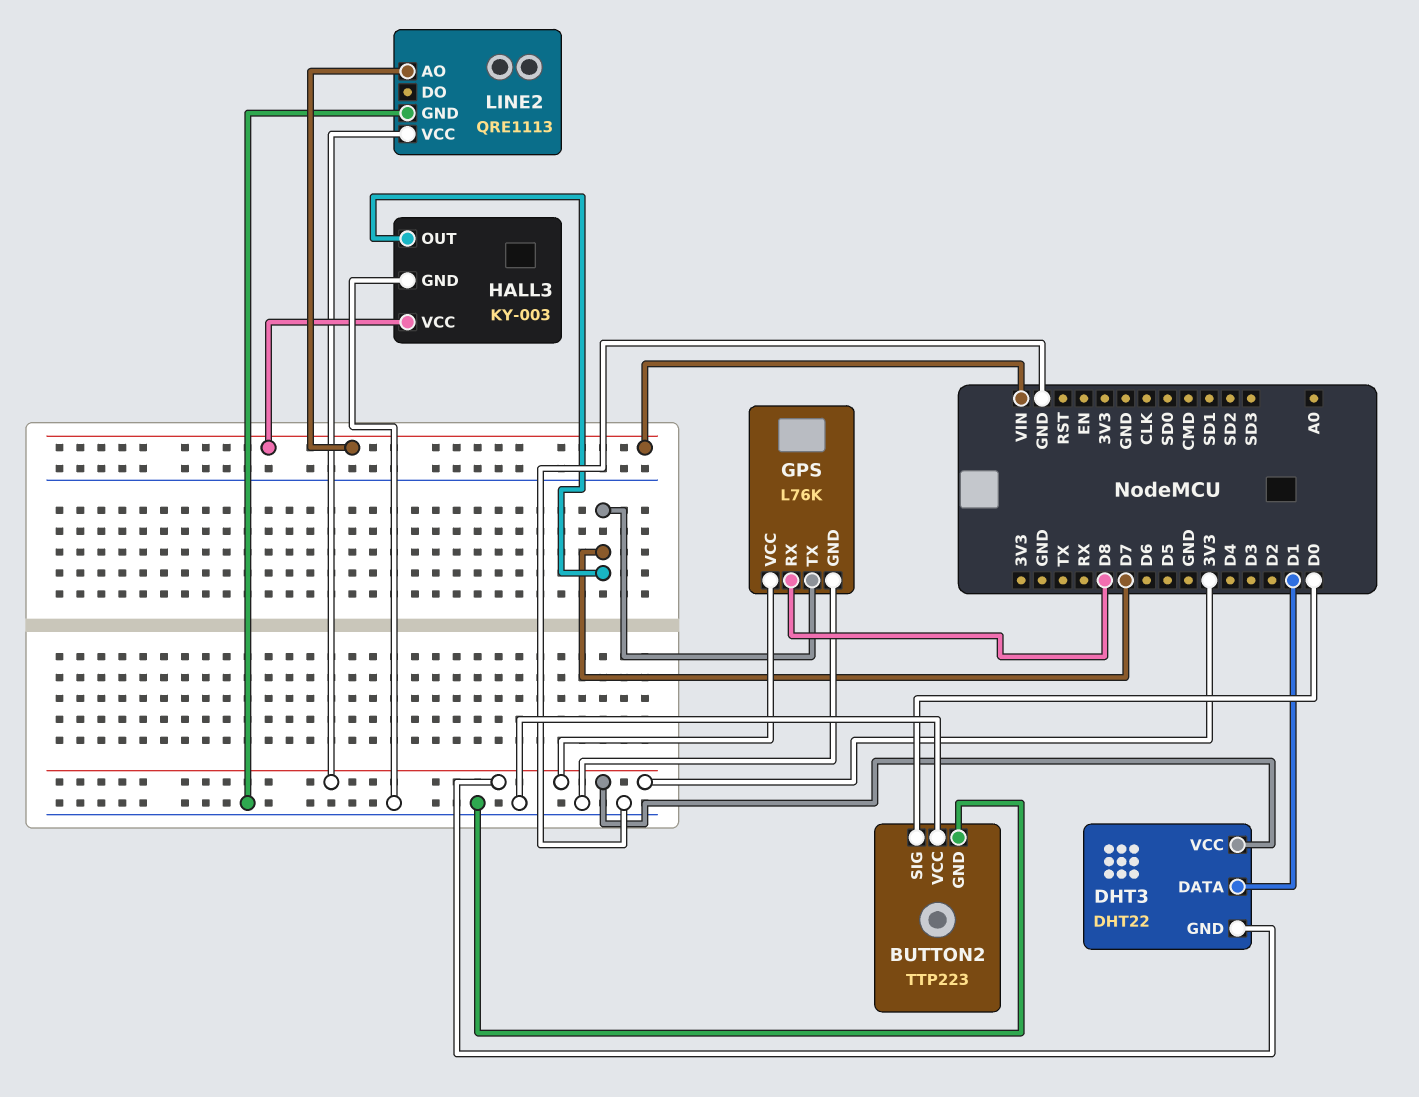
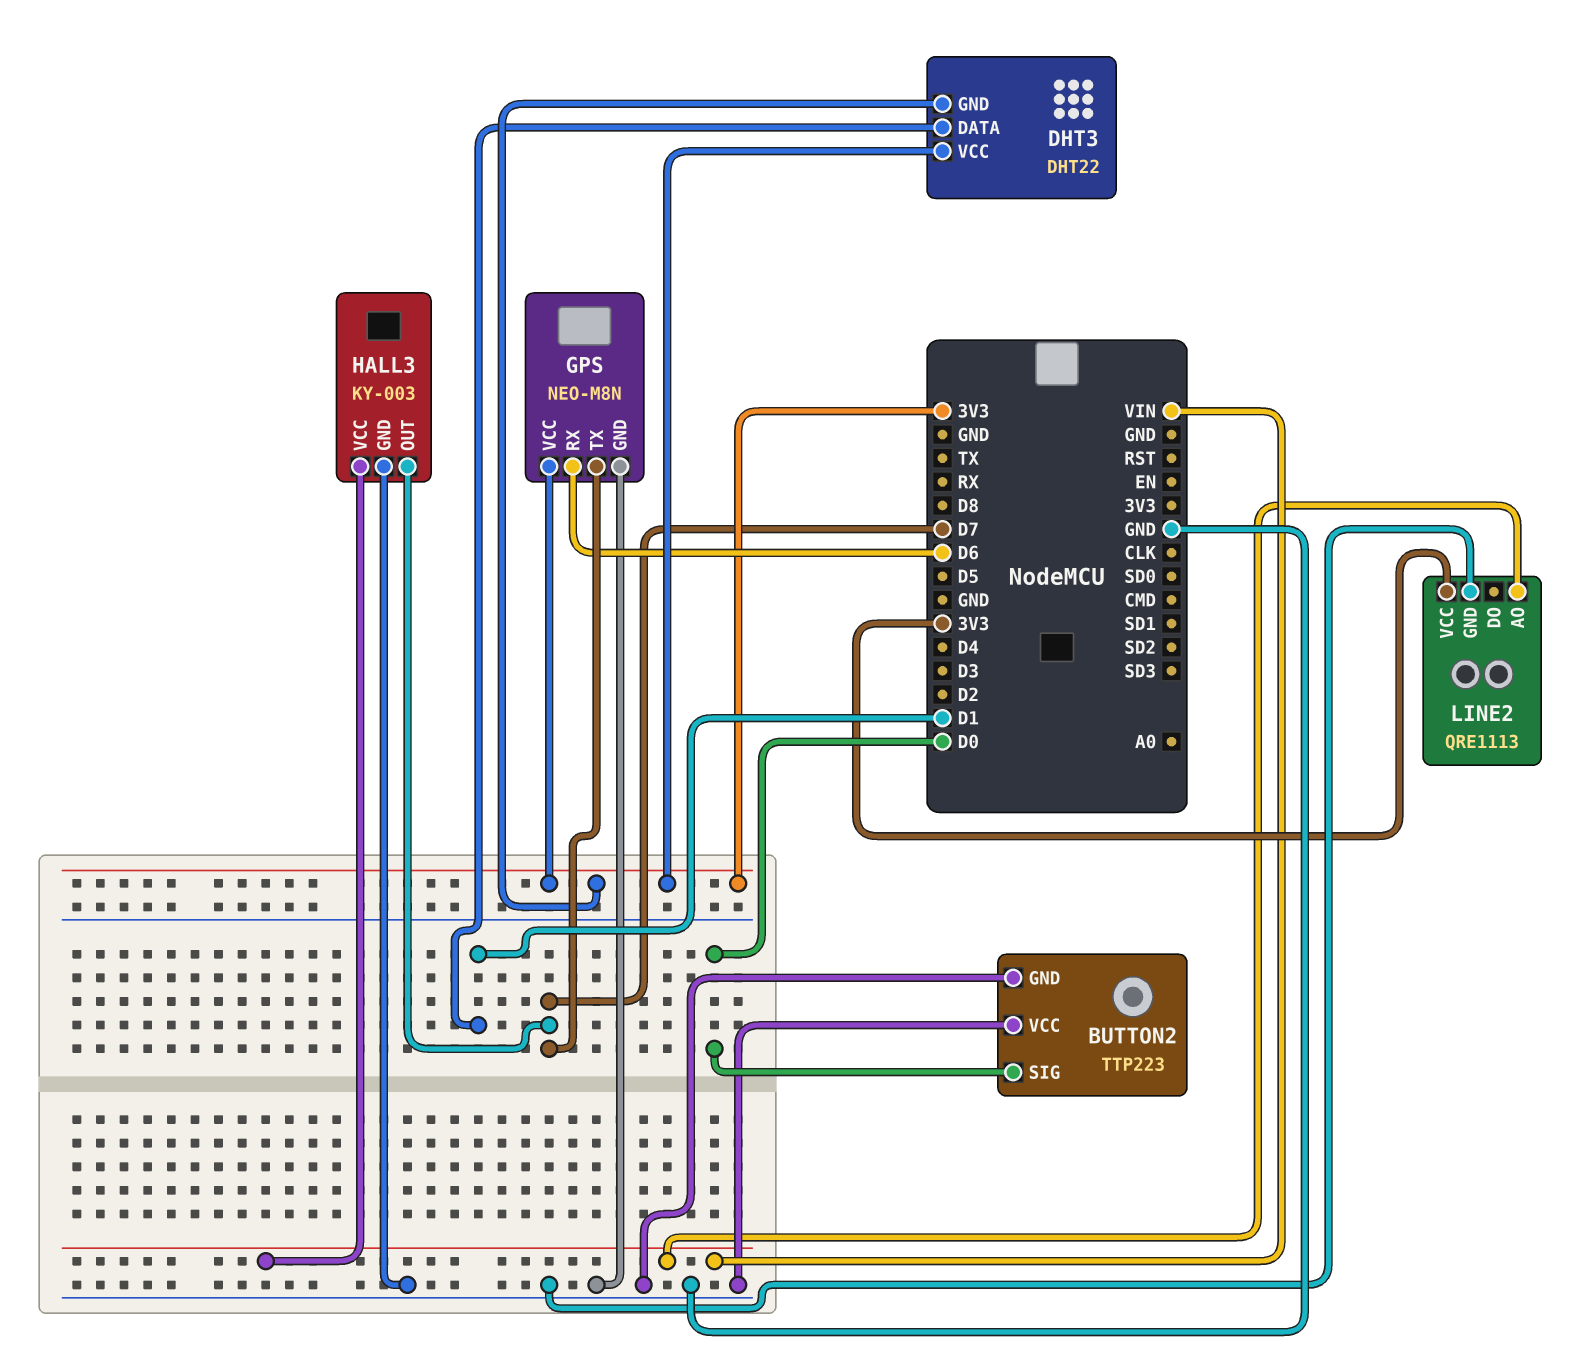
GPS: L76K -> NEO-M8N
GPS pin RX: D8 -> D6

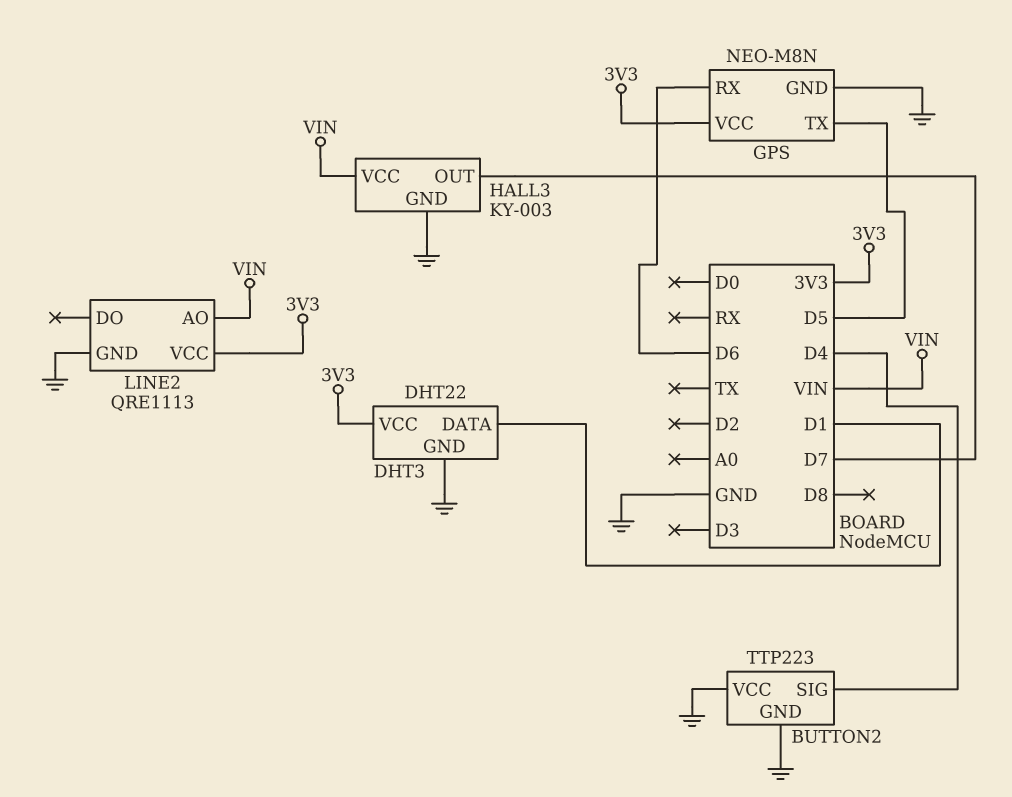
BUTTON2 pin SIG: D0 -> D4
DHT3 pin GND: 3V3 -> GND
GPS pin TX: D7 -> D5

